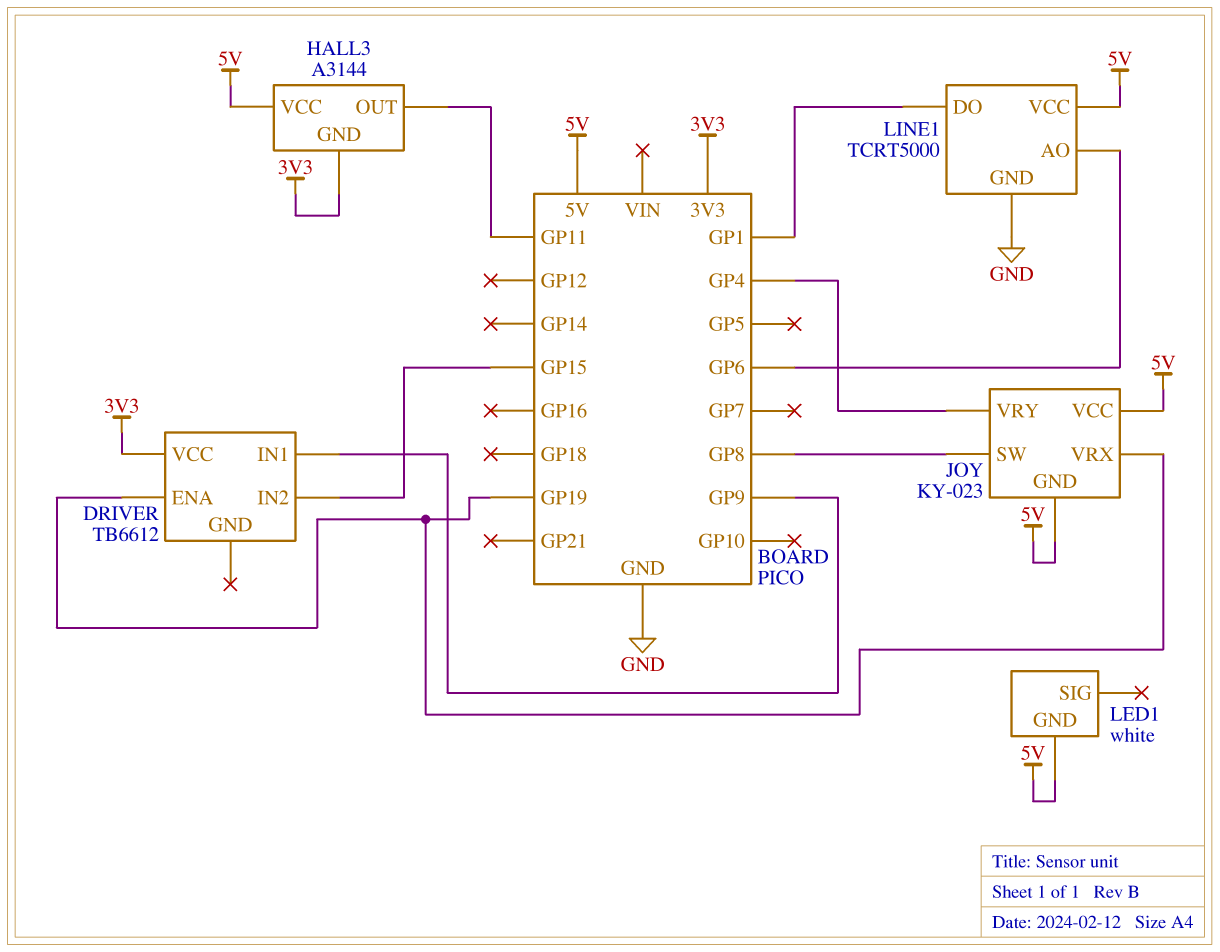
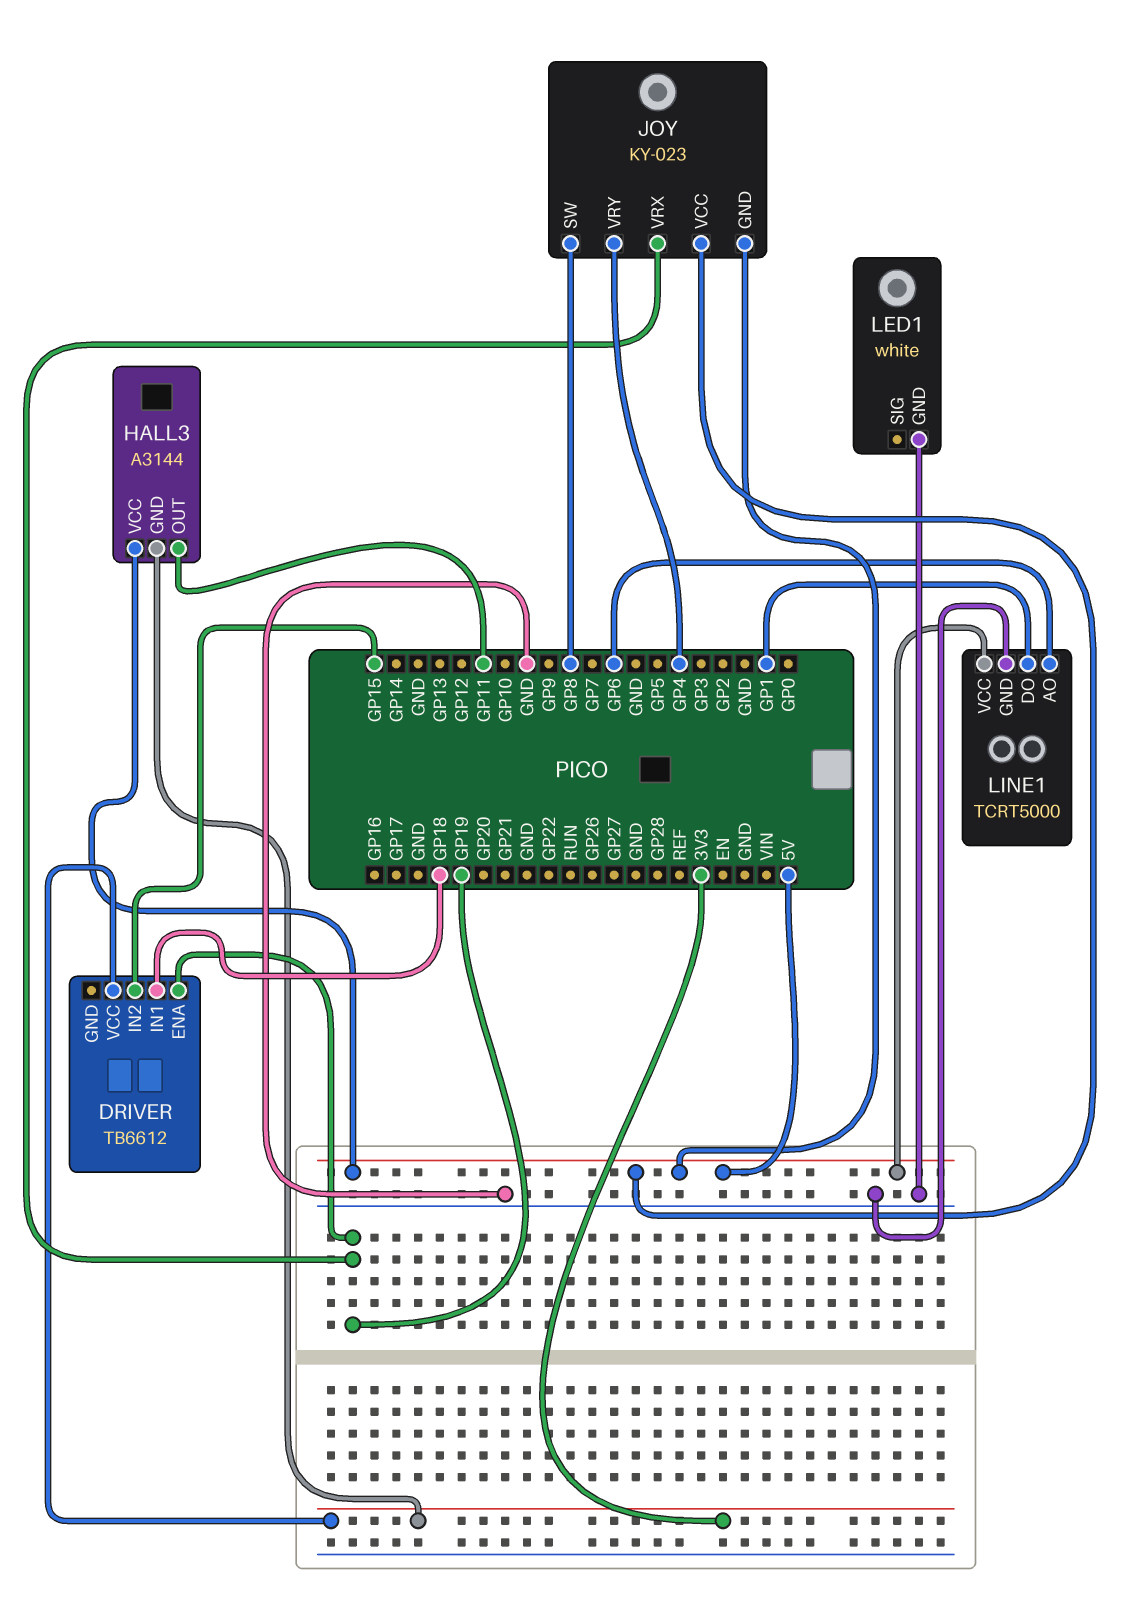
DRIVER pin IN1: GP9 -> GP18
LED1 pin GND: 5V -> GND

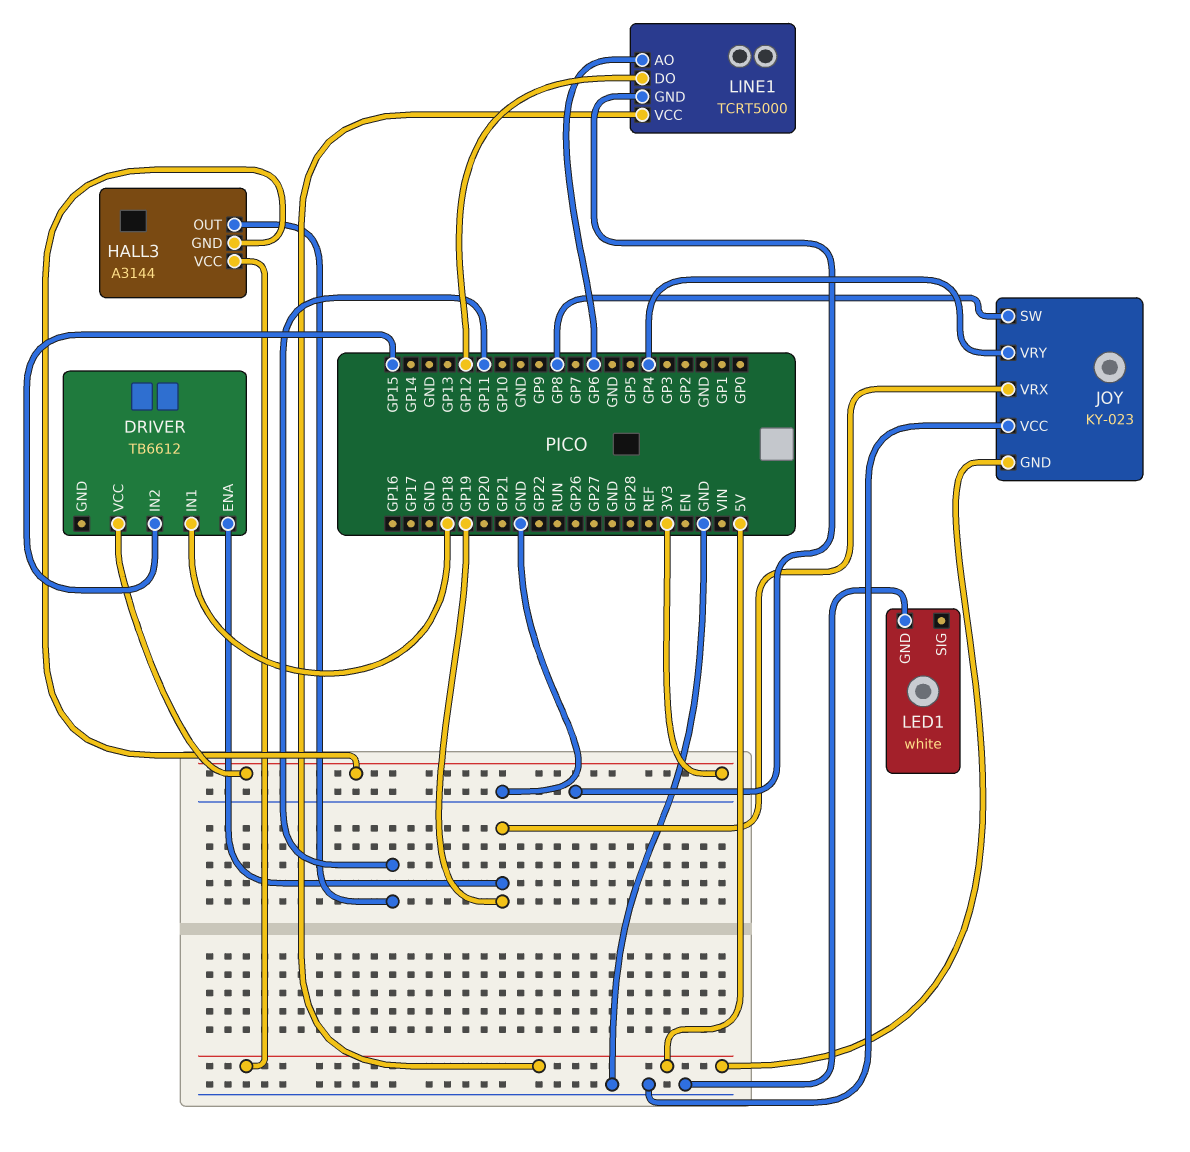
JOY pin VCC: 5V -> GND
LINE1 pin DO: GP1 -> GP12

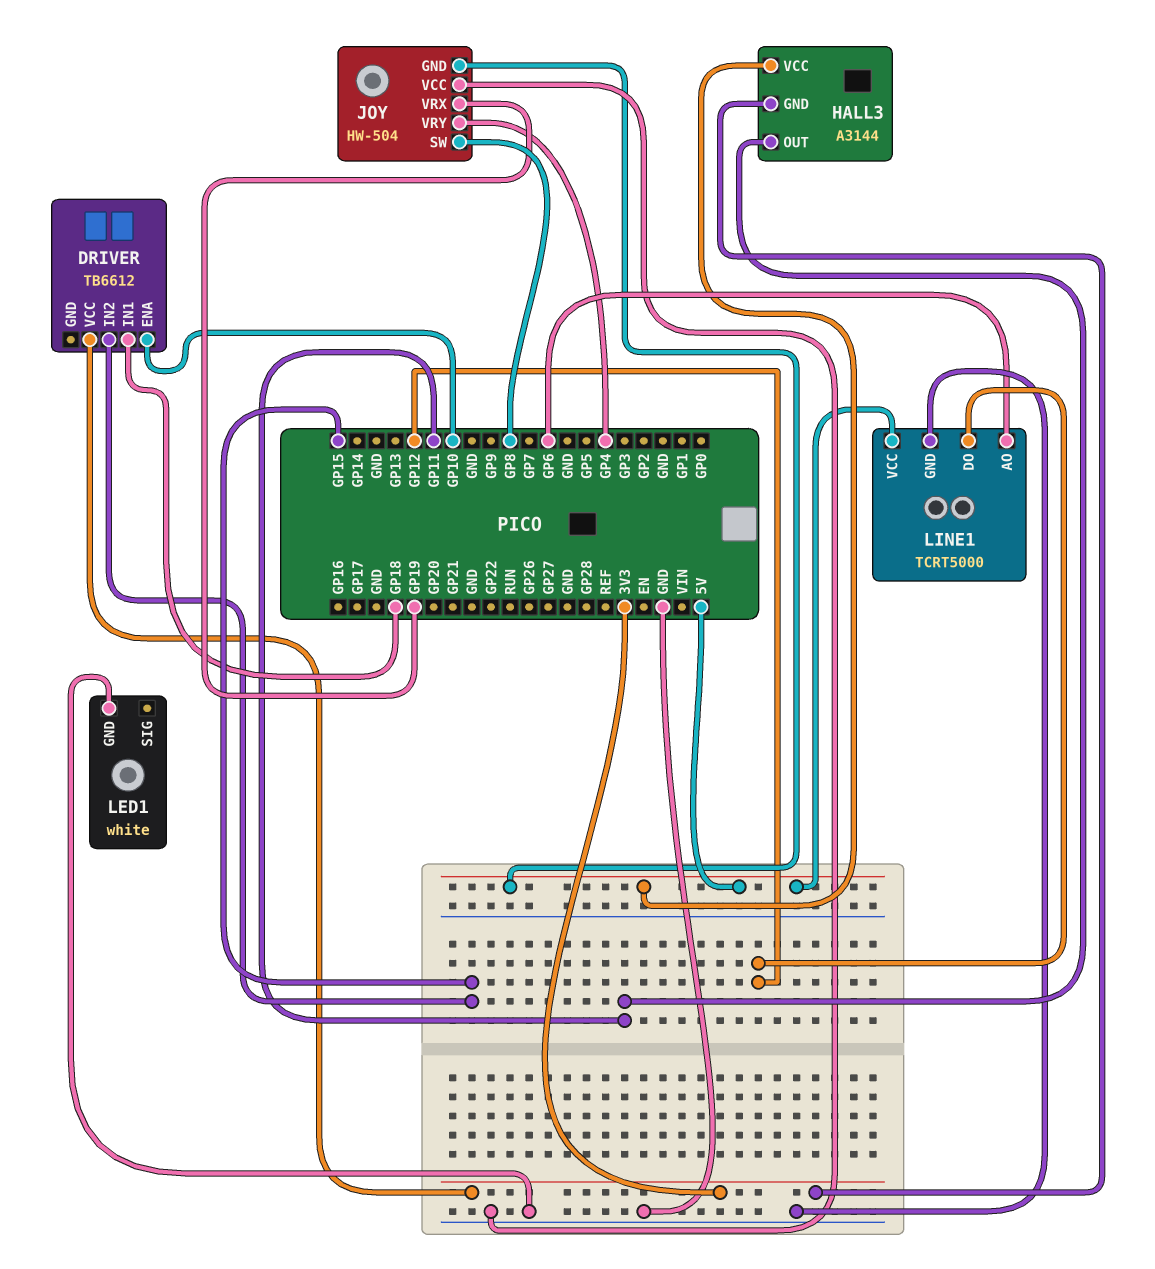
DRIVER pin ENA: GP19 -> GP10
JOY: KY-023 -> HW-504

